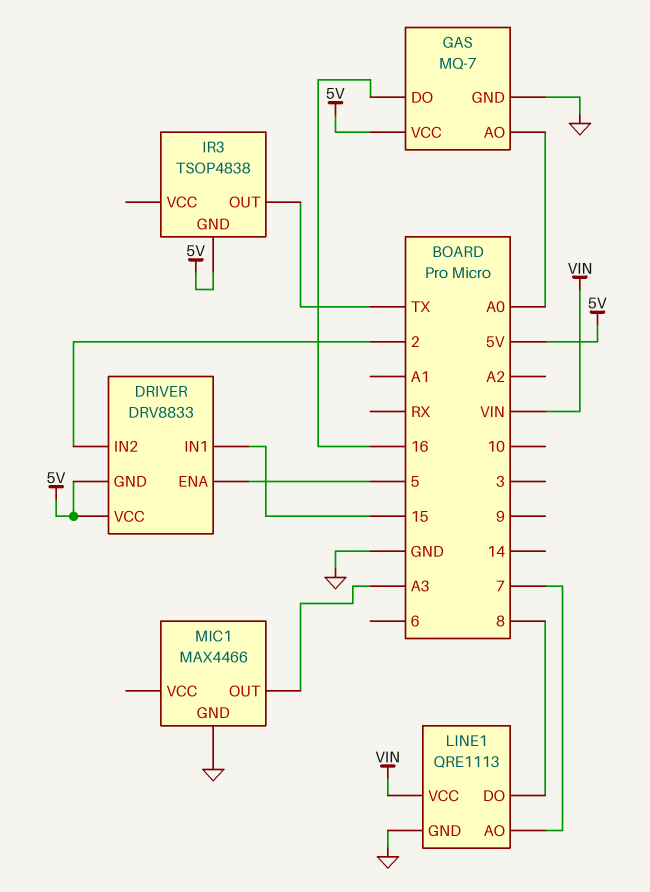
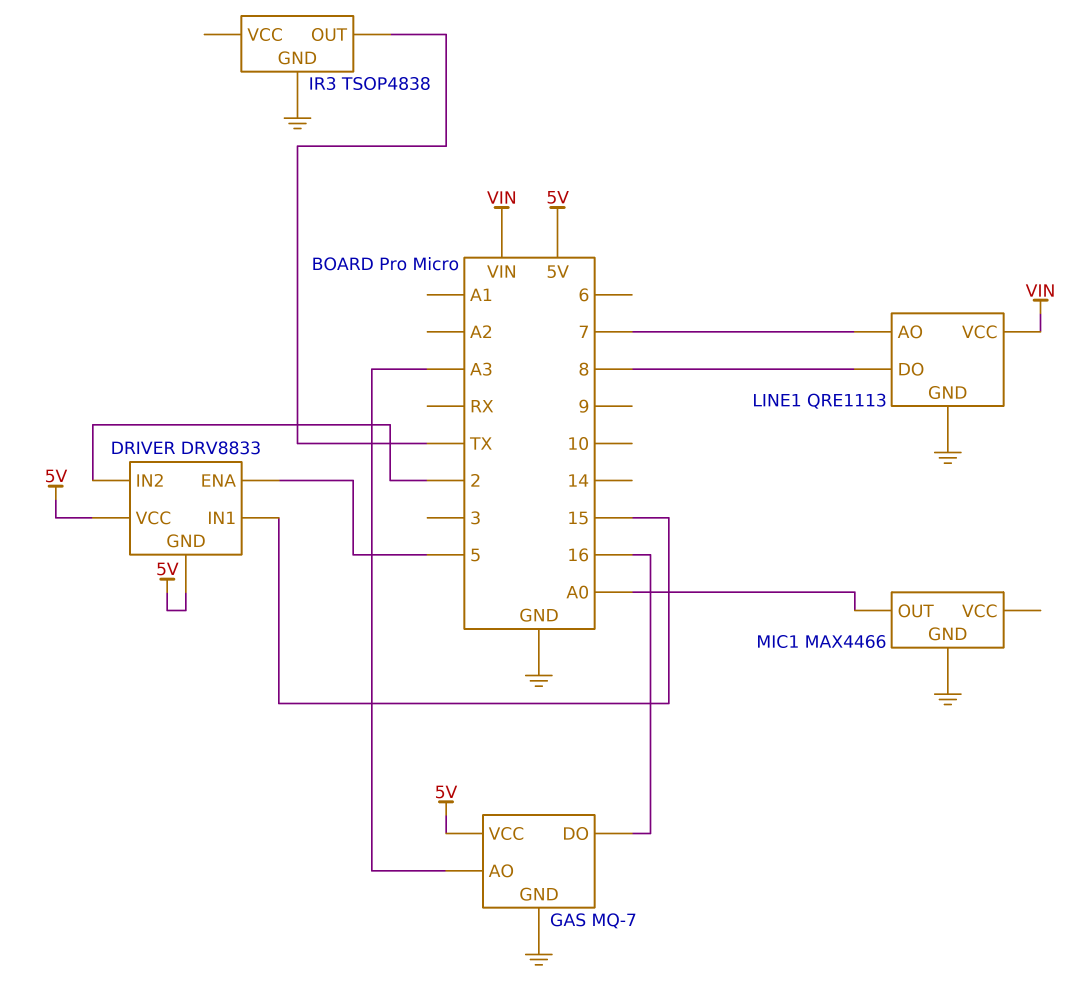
GAS pin AO: A0 -> A3
IR3 pin GND: 5V -> GND
MIC1 pin OUT: A3 -> A0

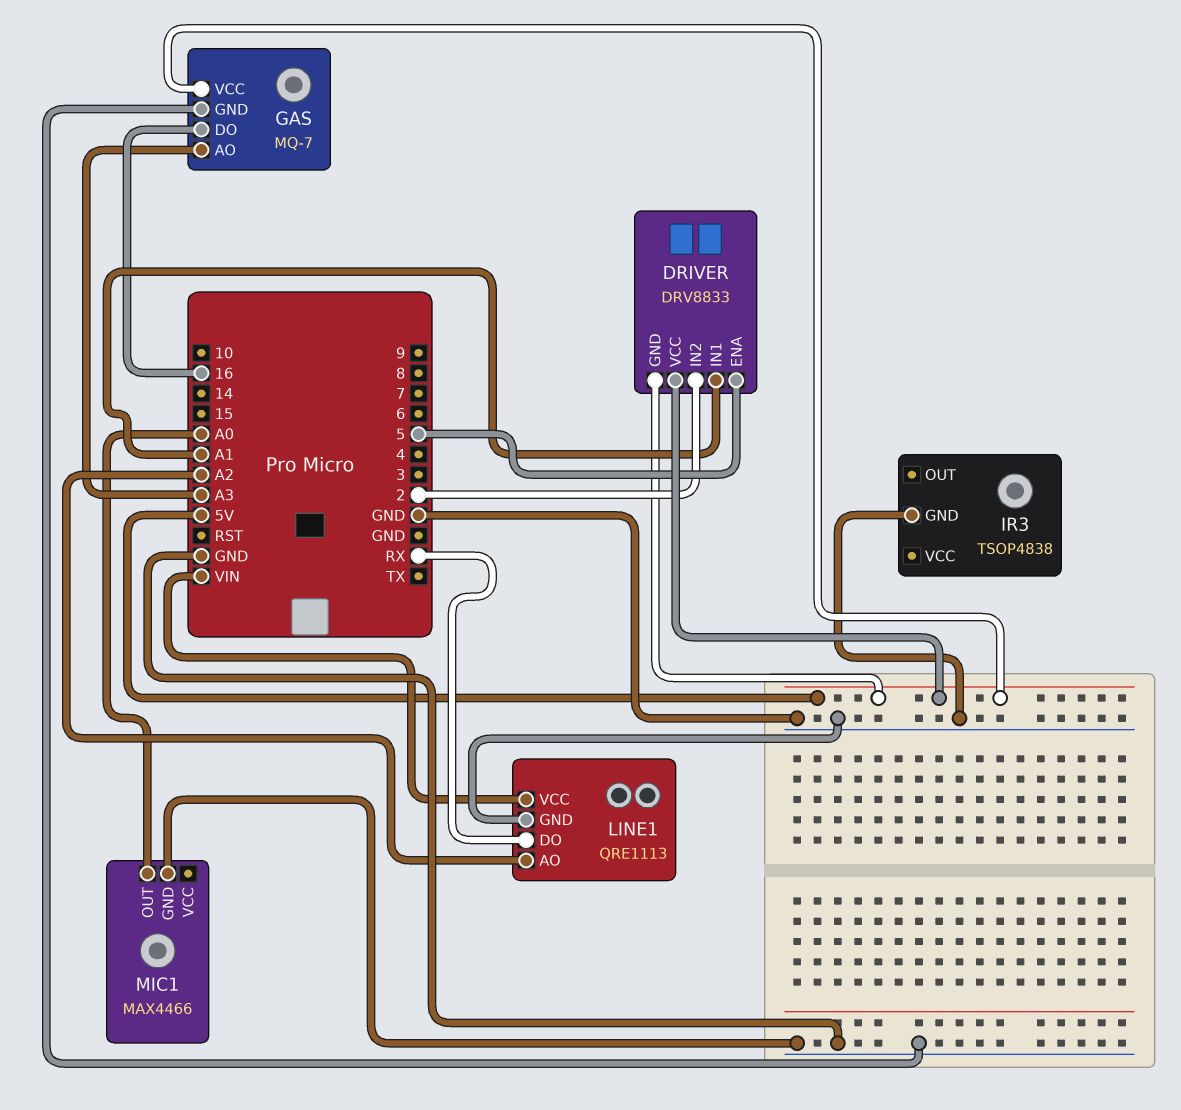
DRIVER pin IN1: 15 -> A1
IR3 pin OUT: TX -> none
LINE1 pin AO: 7 -> A2
LINE1 pin DO: 8 -> RX

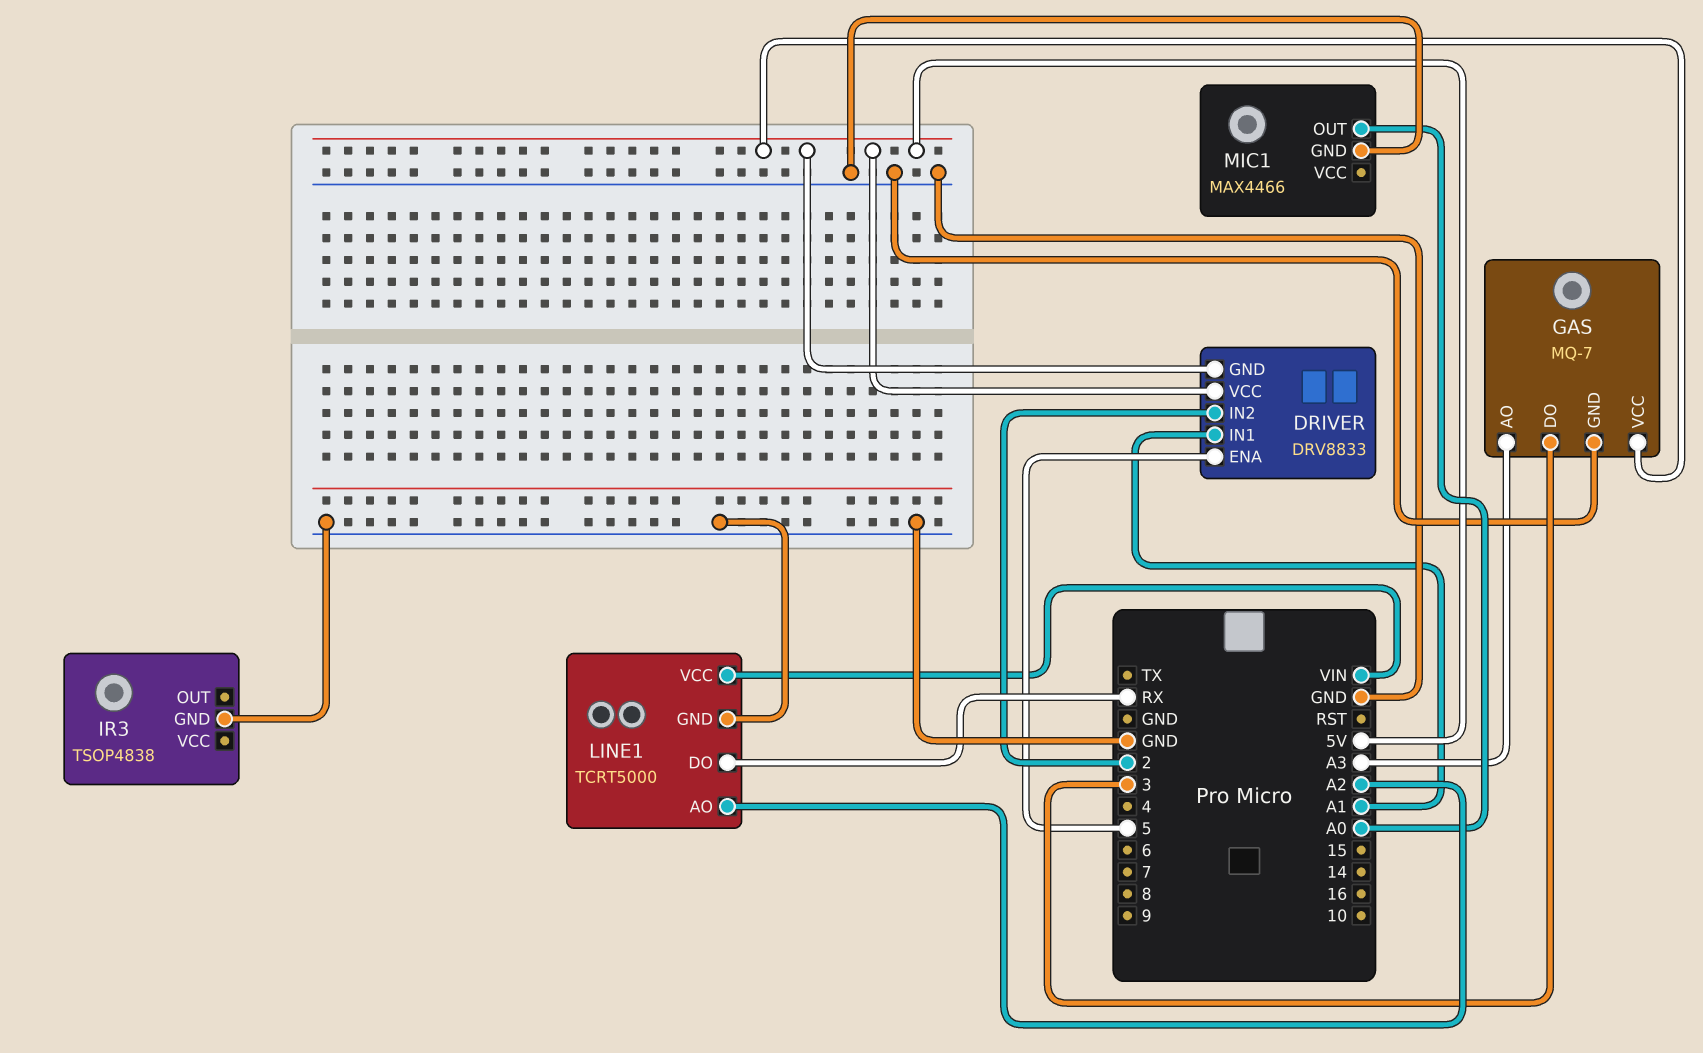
GAS pin DO: 16 -> 3
LINE1: QRE1113 -> TCRT5000

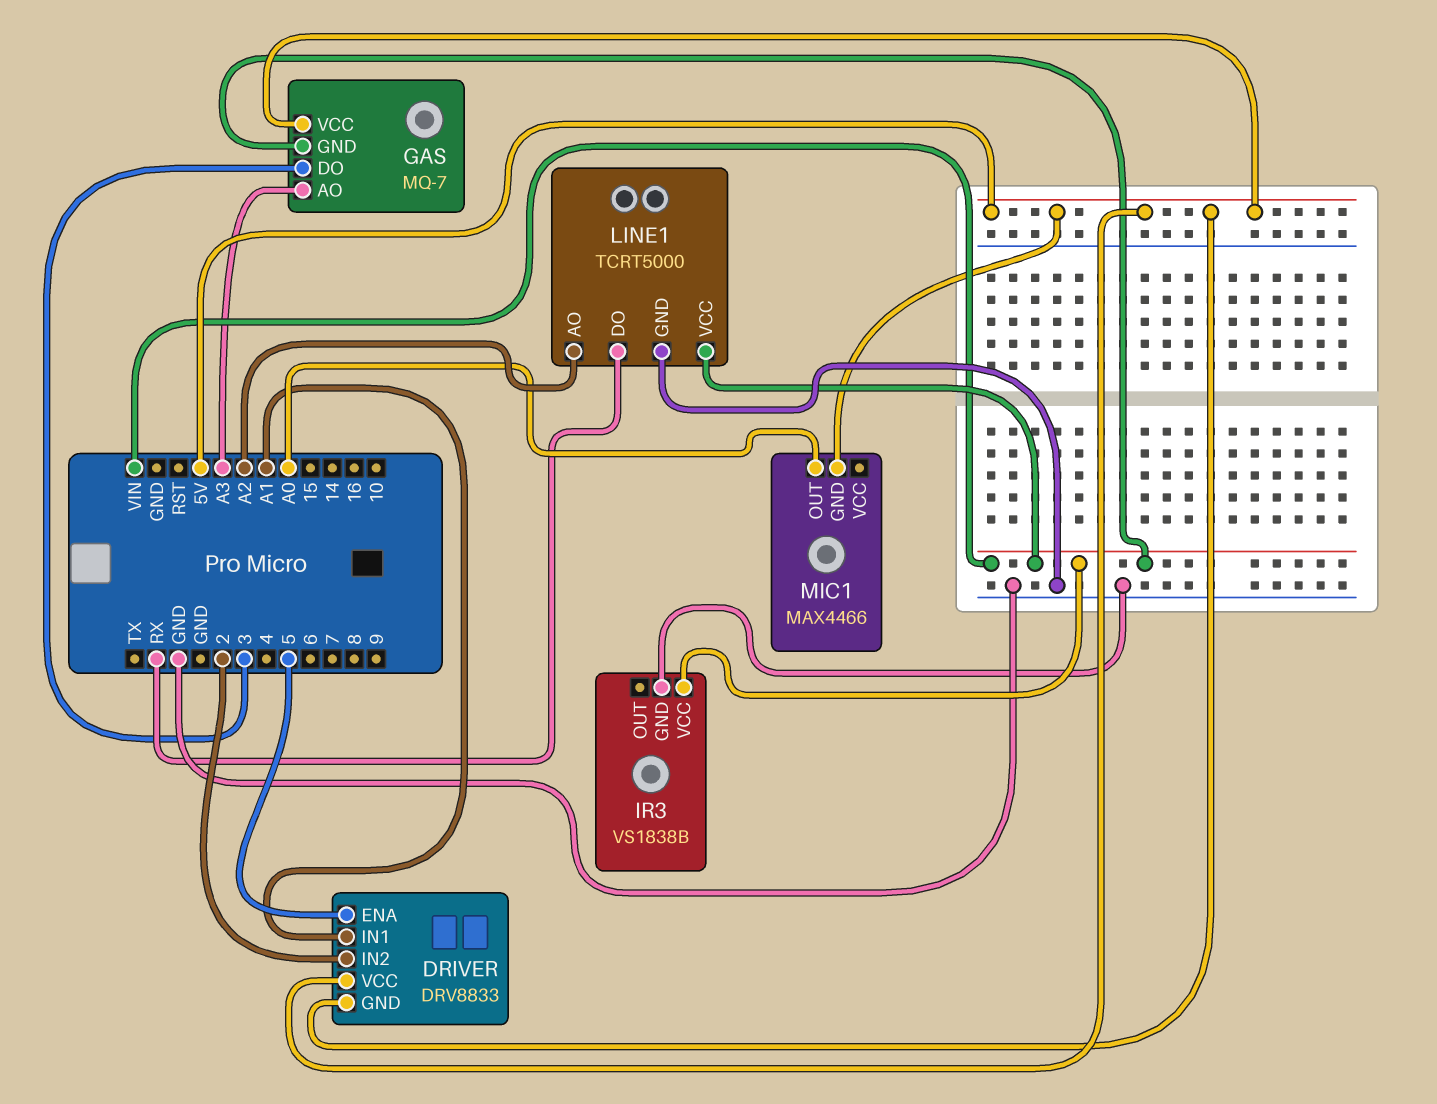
GAS pin GND: GND -> VIN
IR3: TSOP4838 -> VS1838B
IR3 pin VCC: none -> VIN
MIC1 pin GND: GND -> 5V

